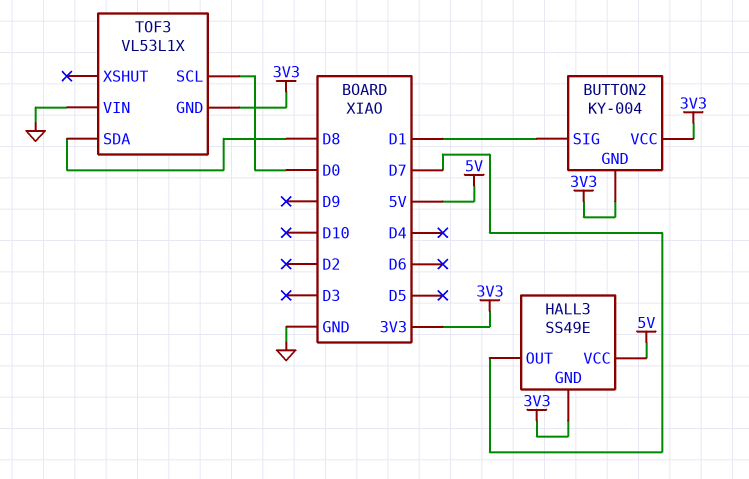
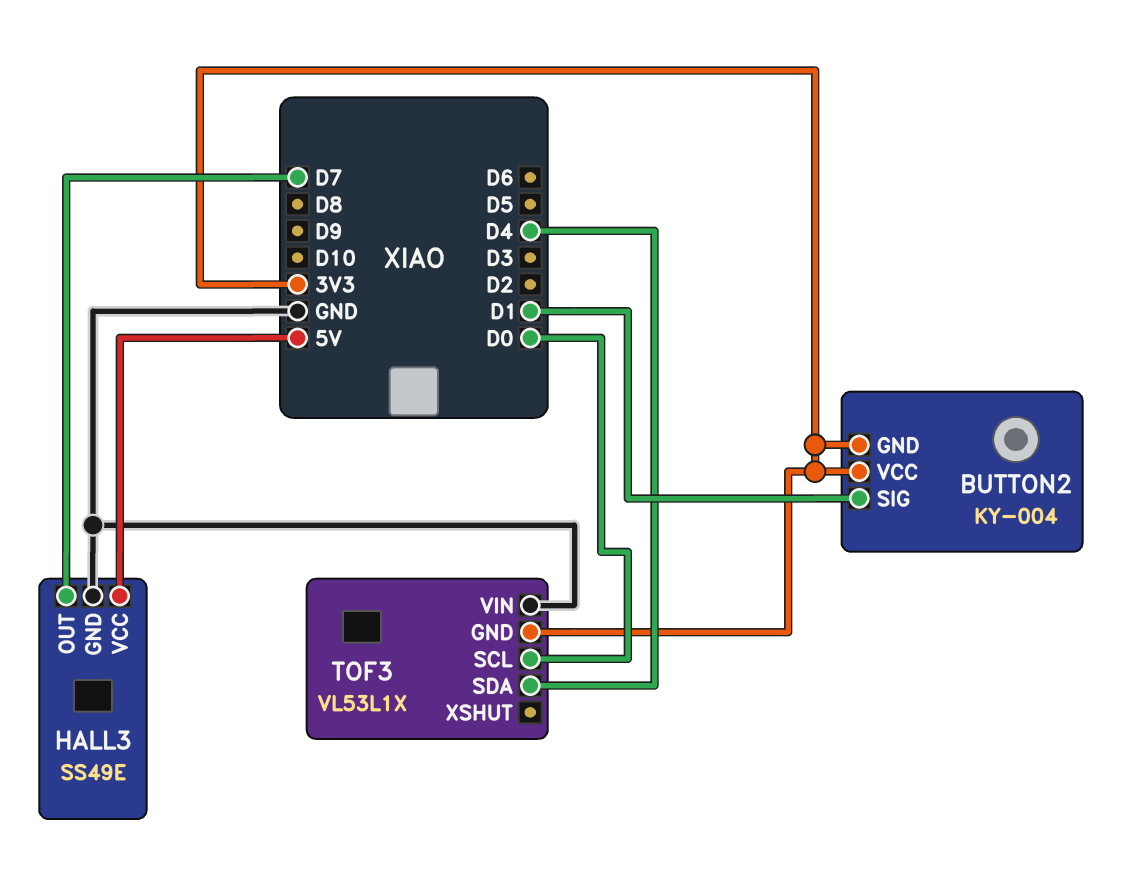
HALL3 pin GND: 3V3 -> GND
TOF3 pin SDA: D8 -> D4

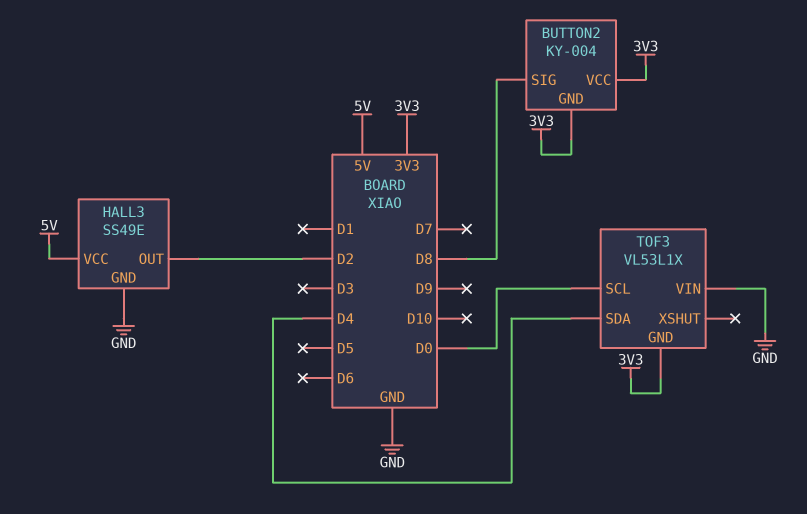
BUTTON2 pin SIG: D1 -> D8
HALL3 pin OUT: D7 -> D2

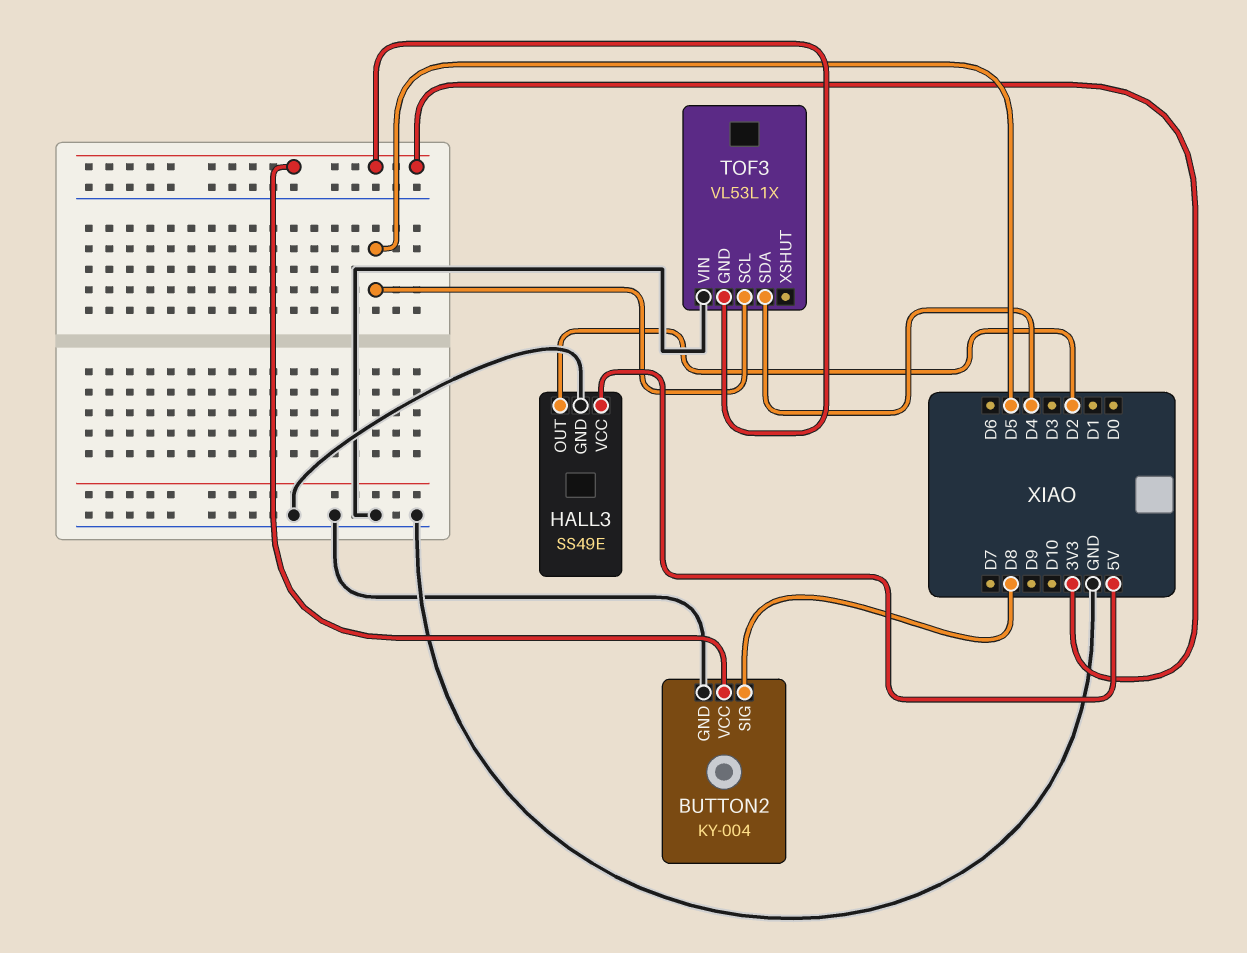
BUTTON2 pin GND: 3V3 -> GND
TOF3 pin SCL: D0 -> D5

